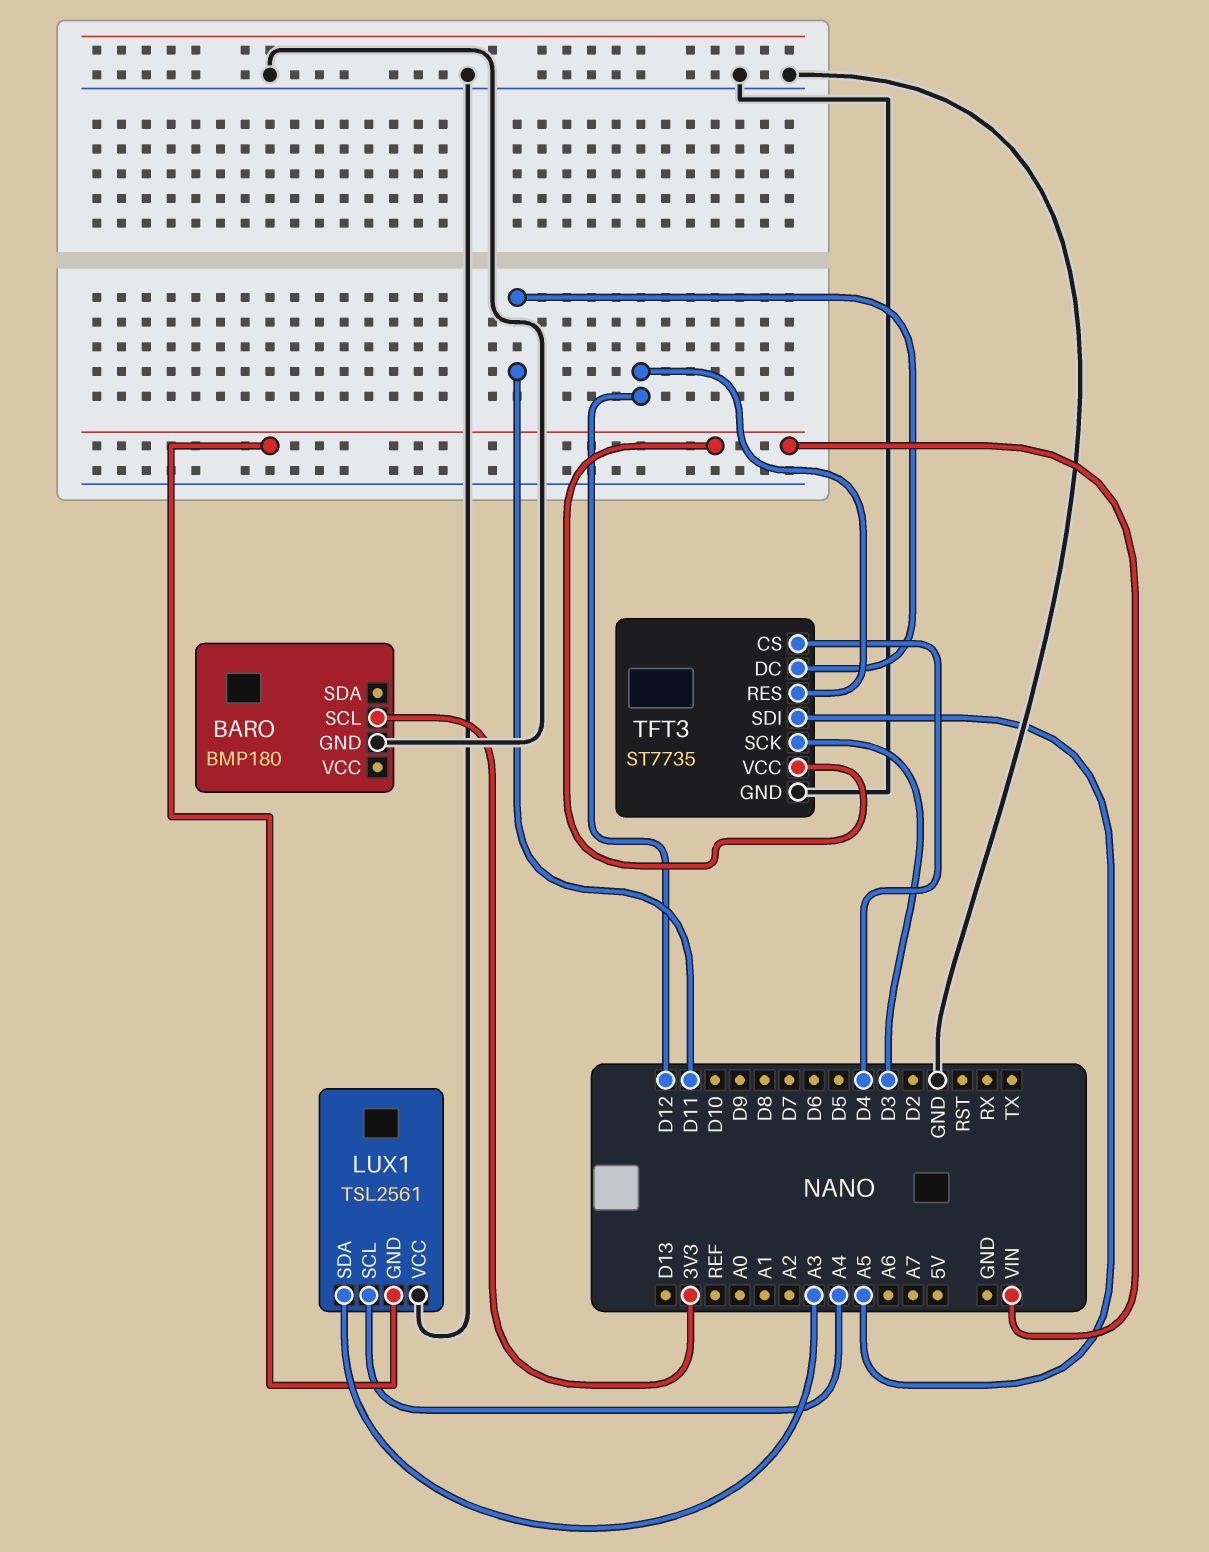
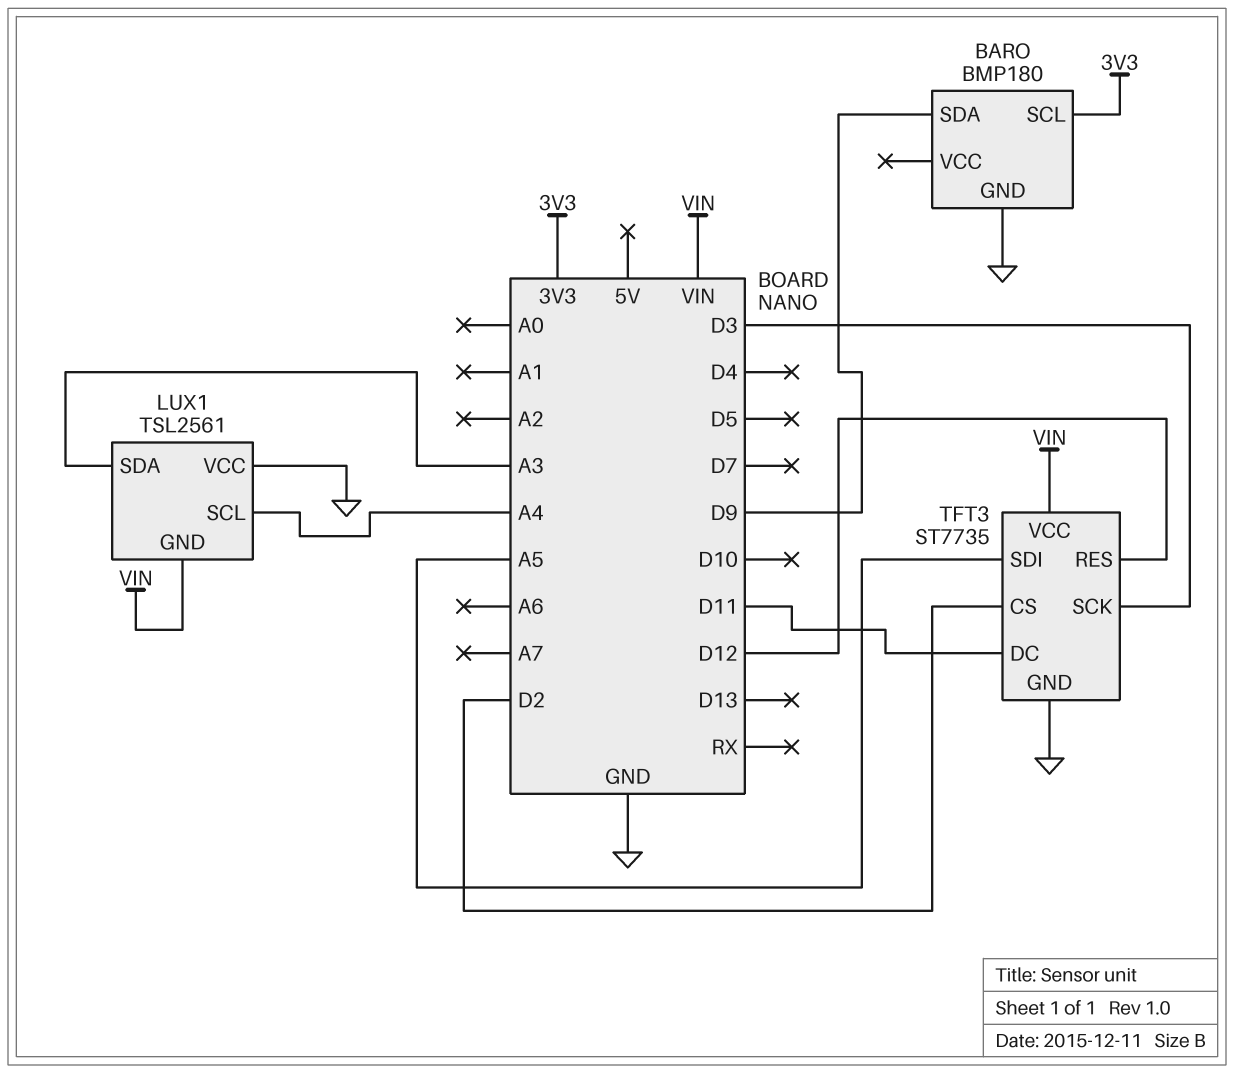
BARO pin SDA: none -> D9
TFT3 pin CS: D4 -> D2

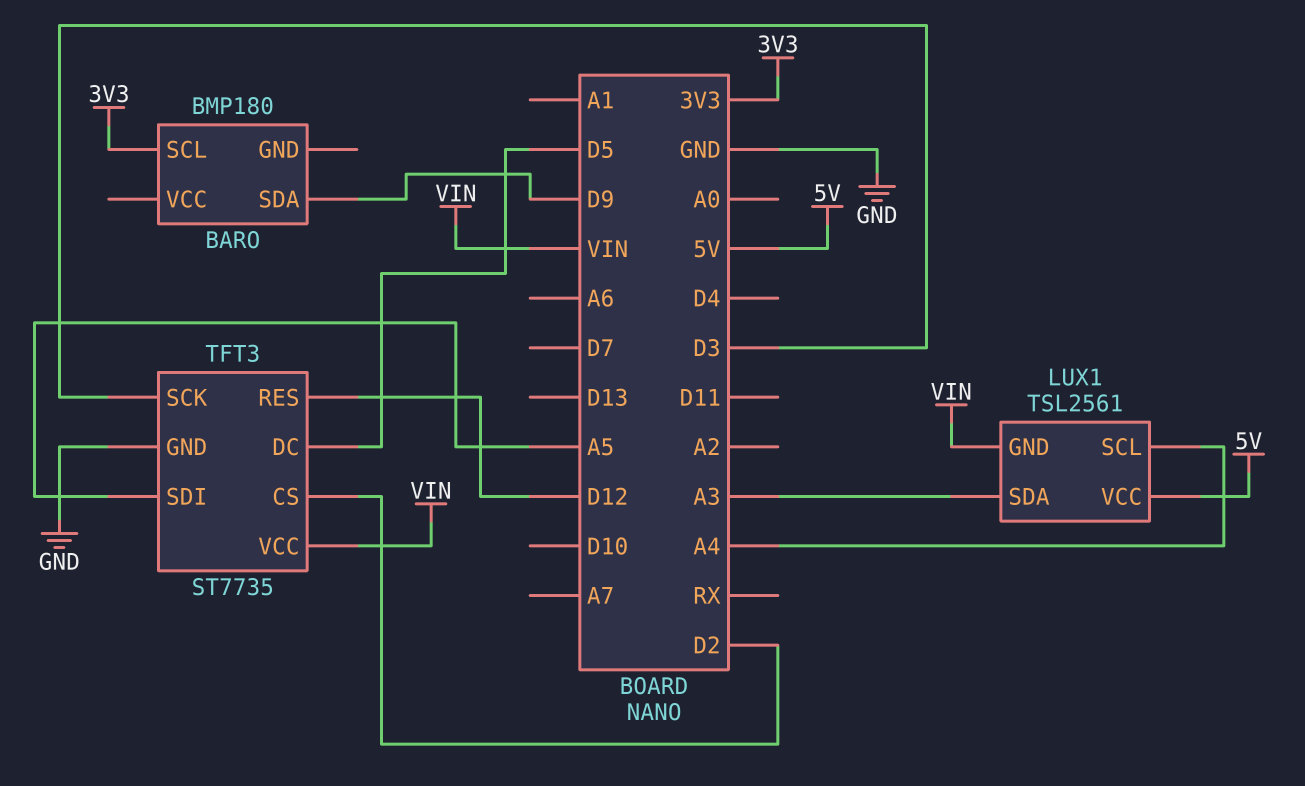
BARO pin GND: GND -> none
LUX1 pin VCC: GND -> 5V
TFT3 pin DC: D11 -> D5

